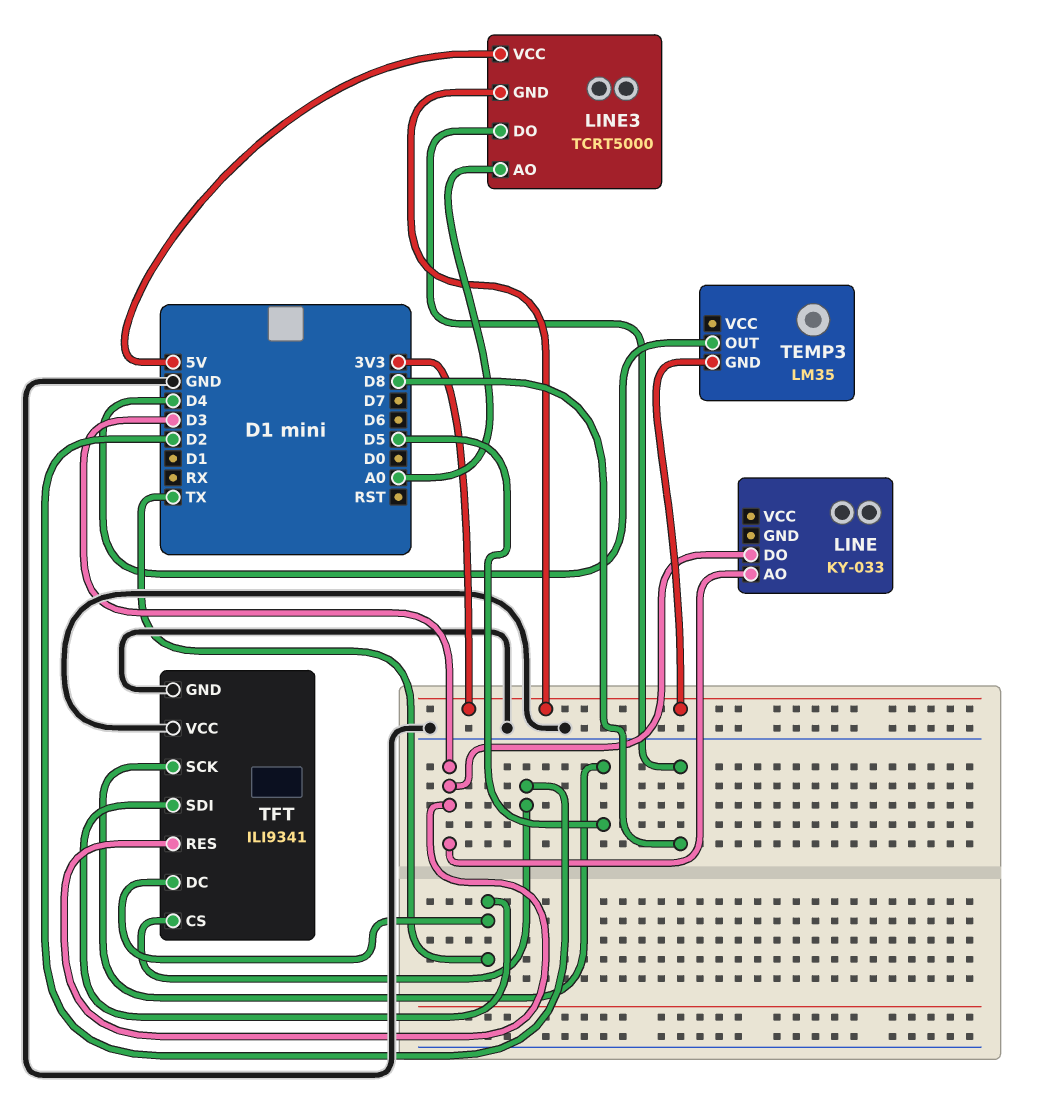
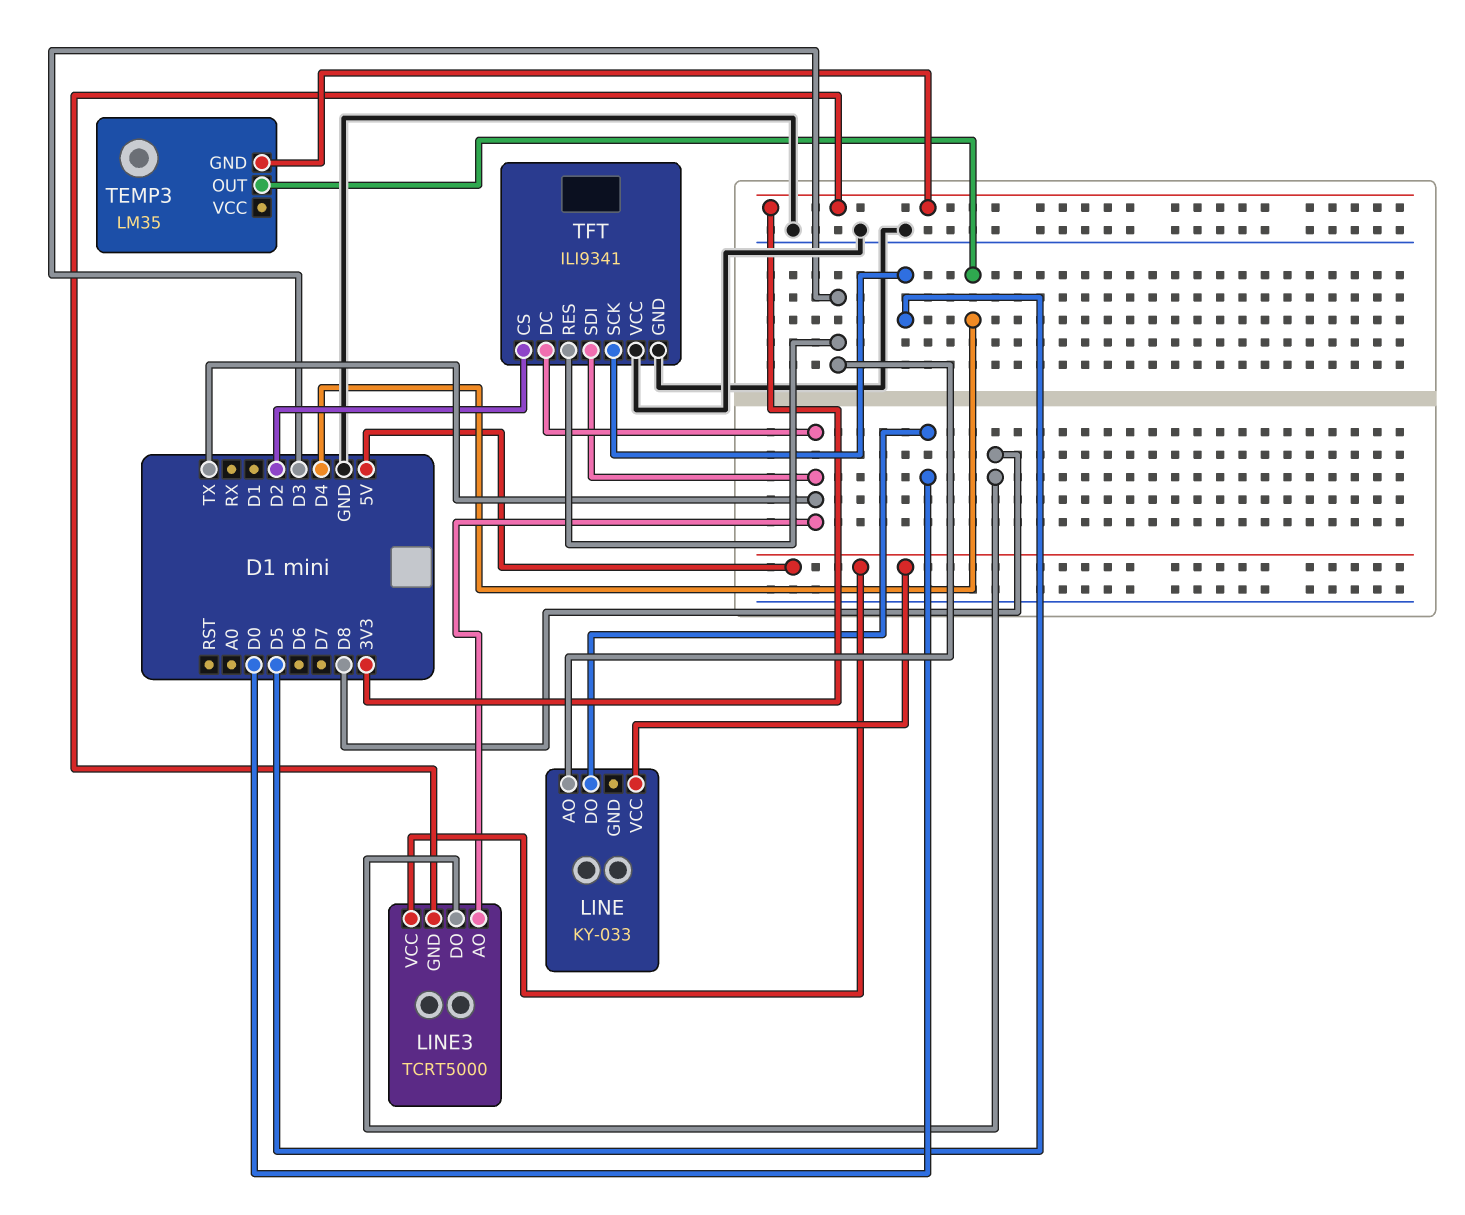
LINE pin DO: D3 -> D0
LINE pin VCC: none -> 5V
LINE3 pin AO: A0 -> TX

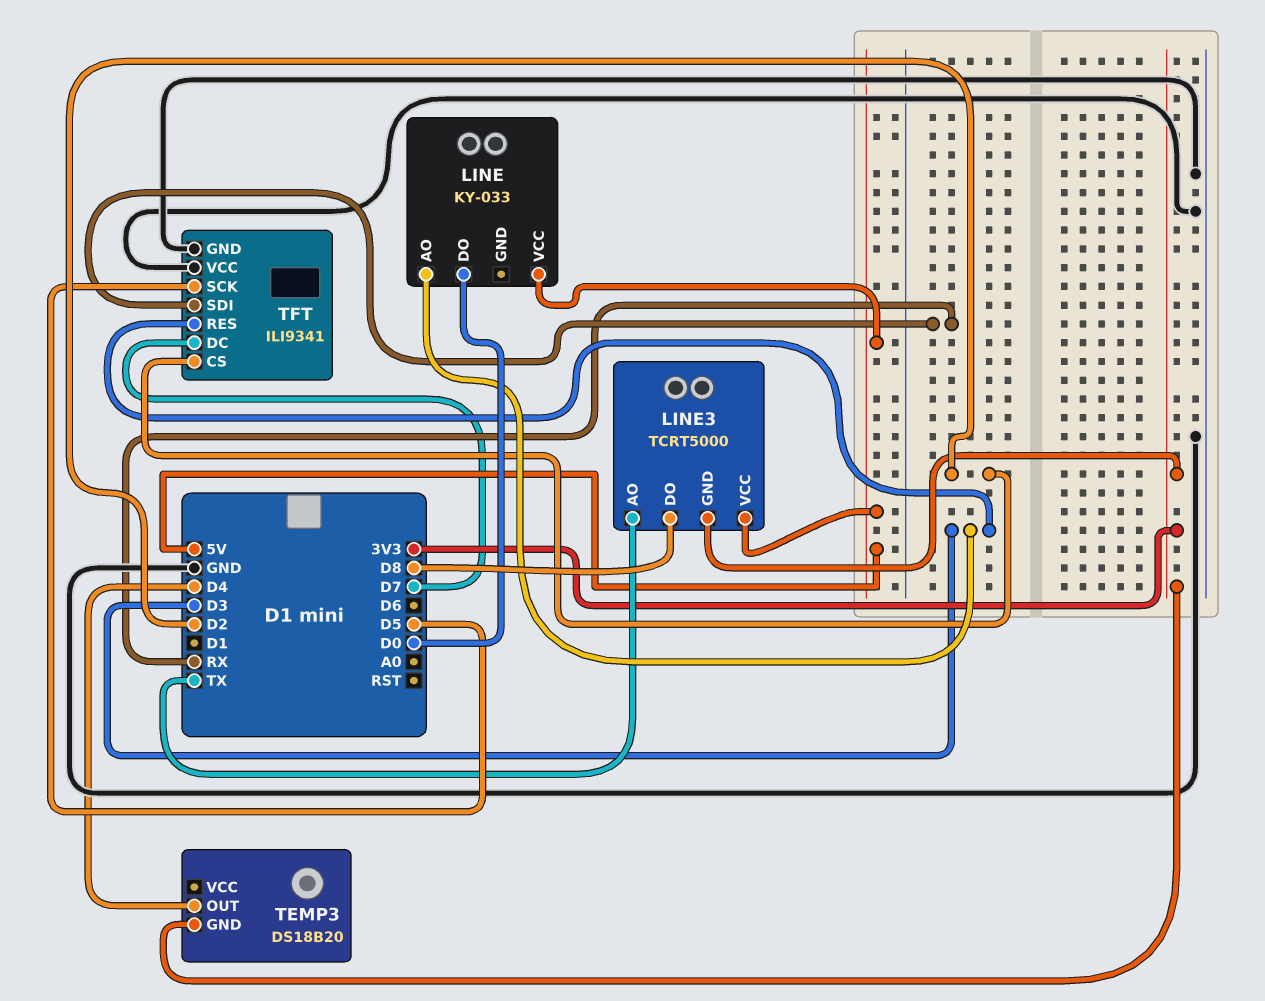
TEMP3: LM35 -> DS18B20
TFT pin DC: TX -> D7
TFT pin SDI: TX -> RX

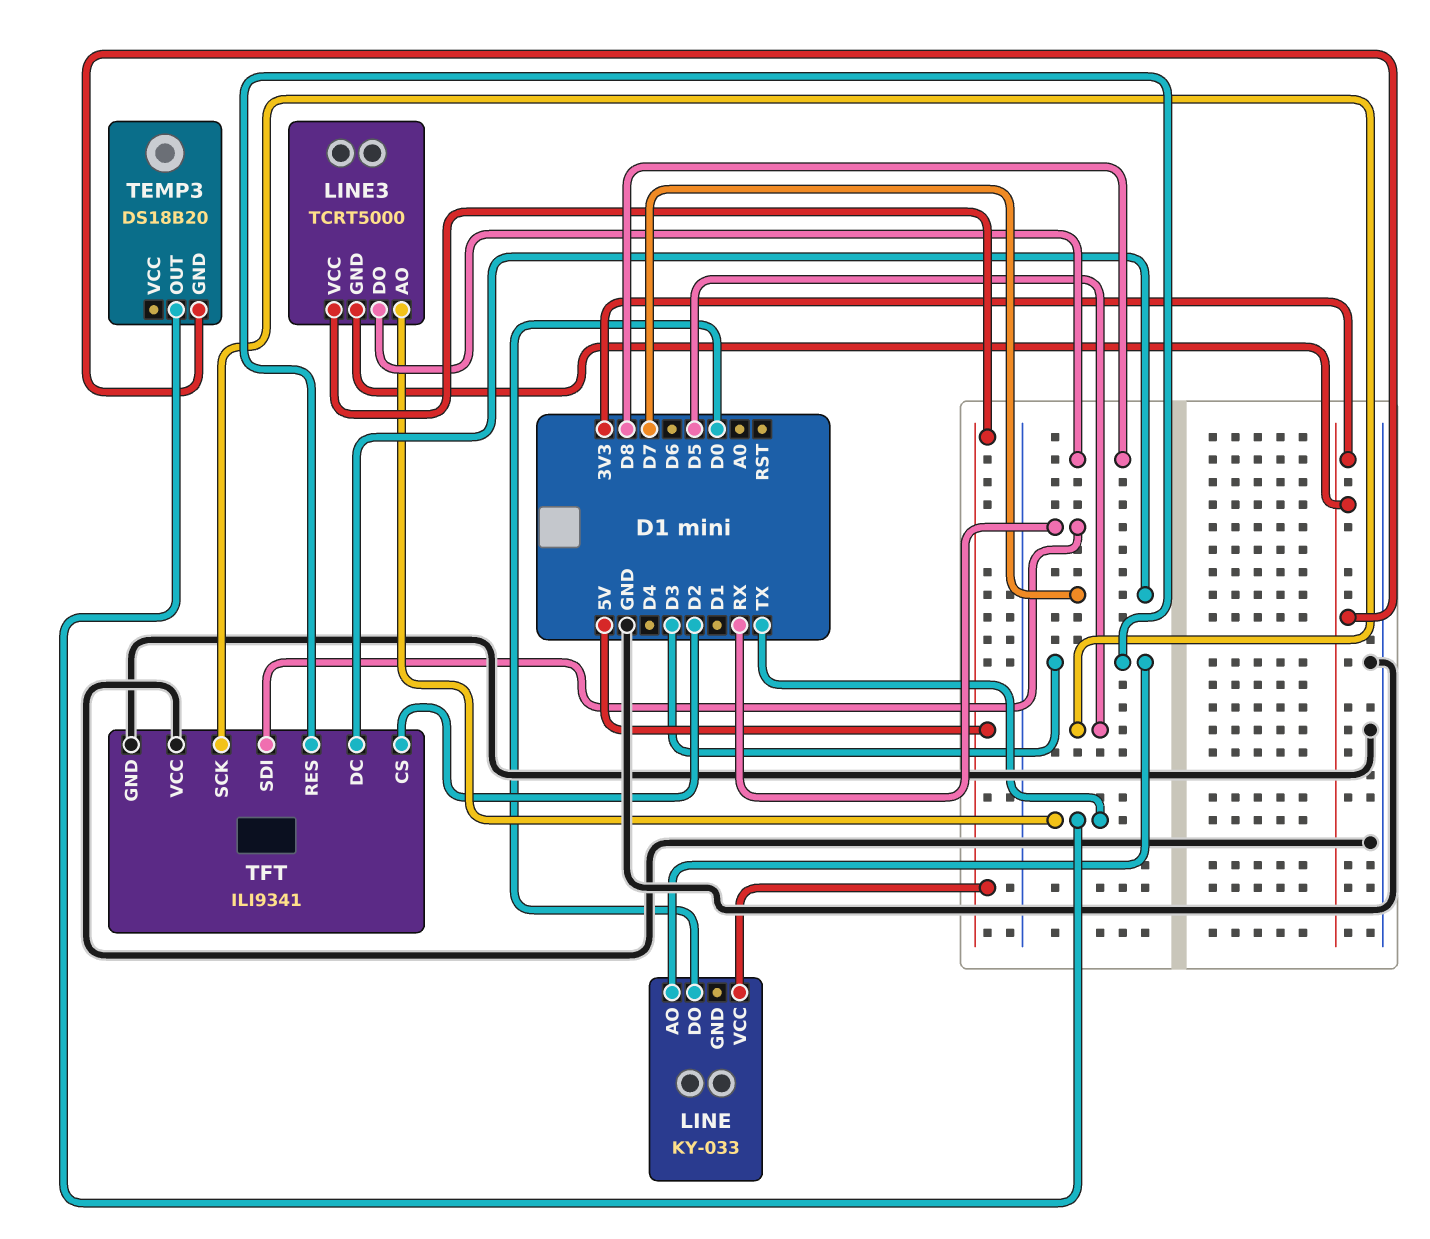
TEMP3 pin OUT: D4 -> TX

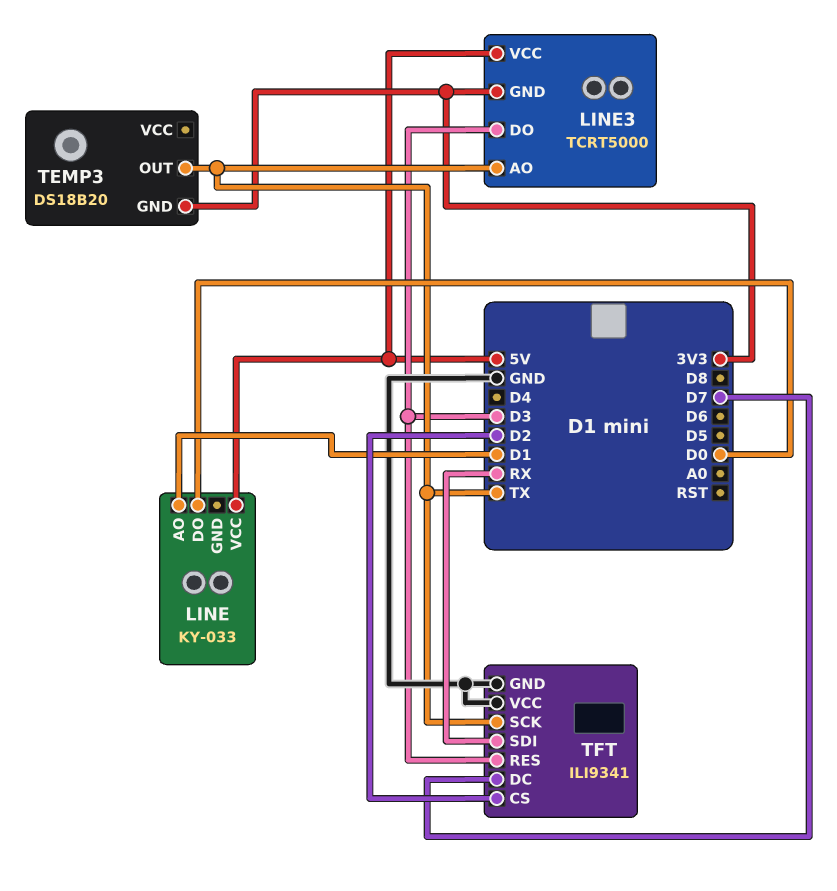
LINE pin AO: D3 -> D1
LINE3 pin DO: D8 -> D3
TFT pin SCK: D5 -> TX

